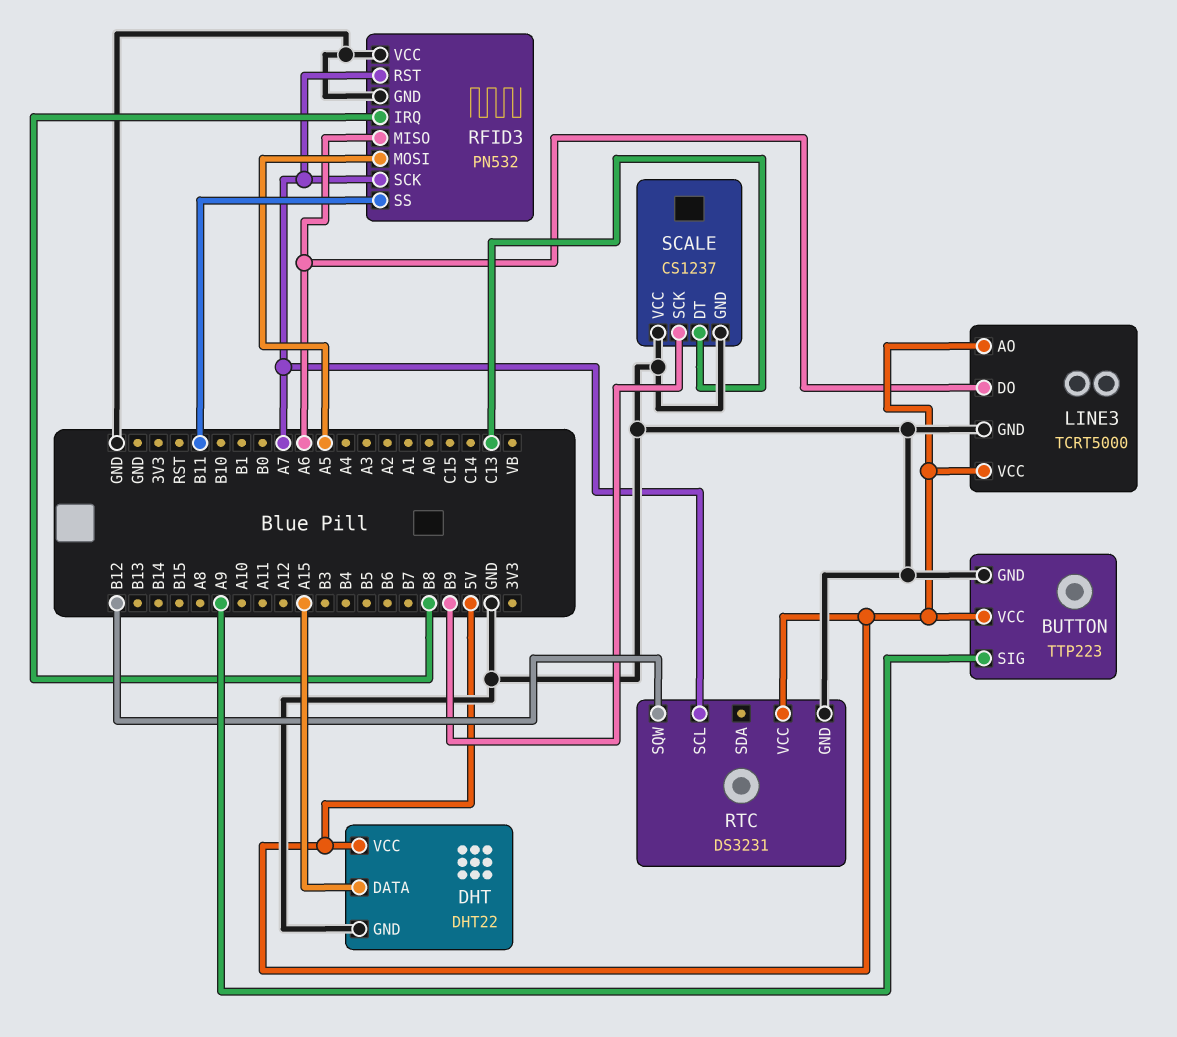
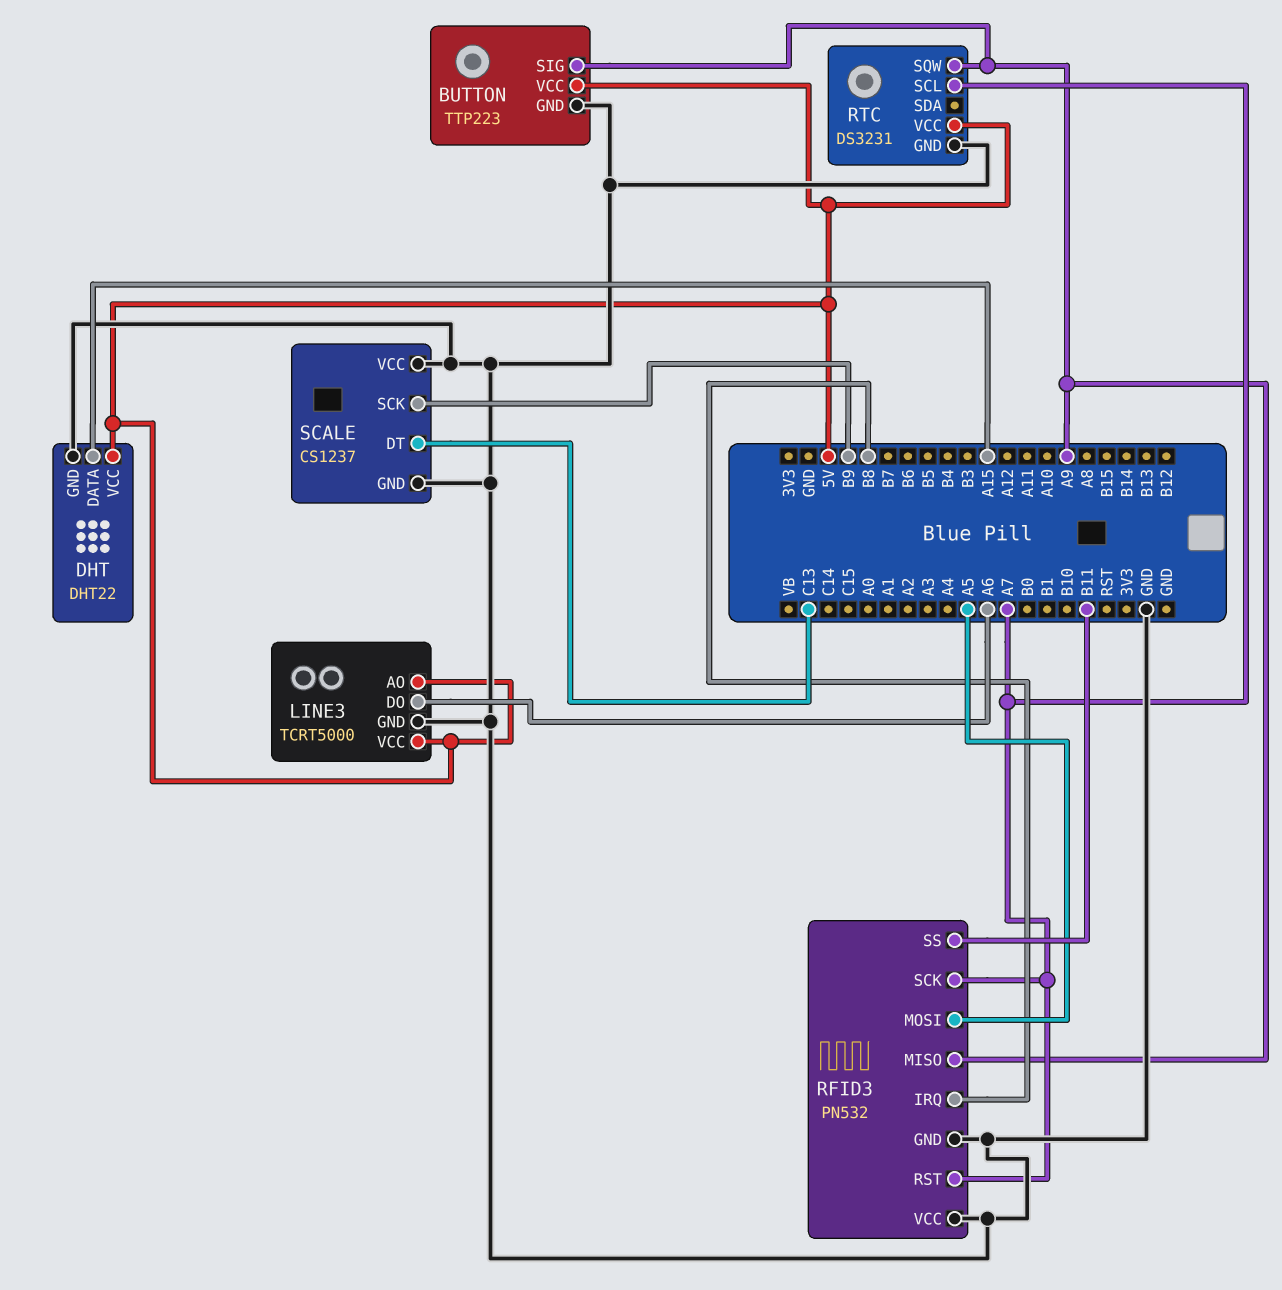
RFID3 pin MISO: A6 -> A9
RTC pin SQW: B12 -> A9

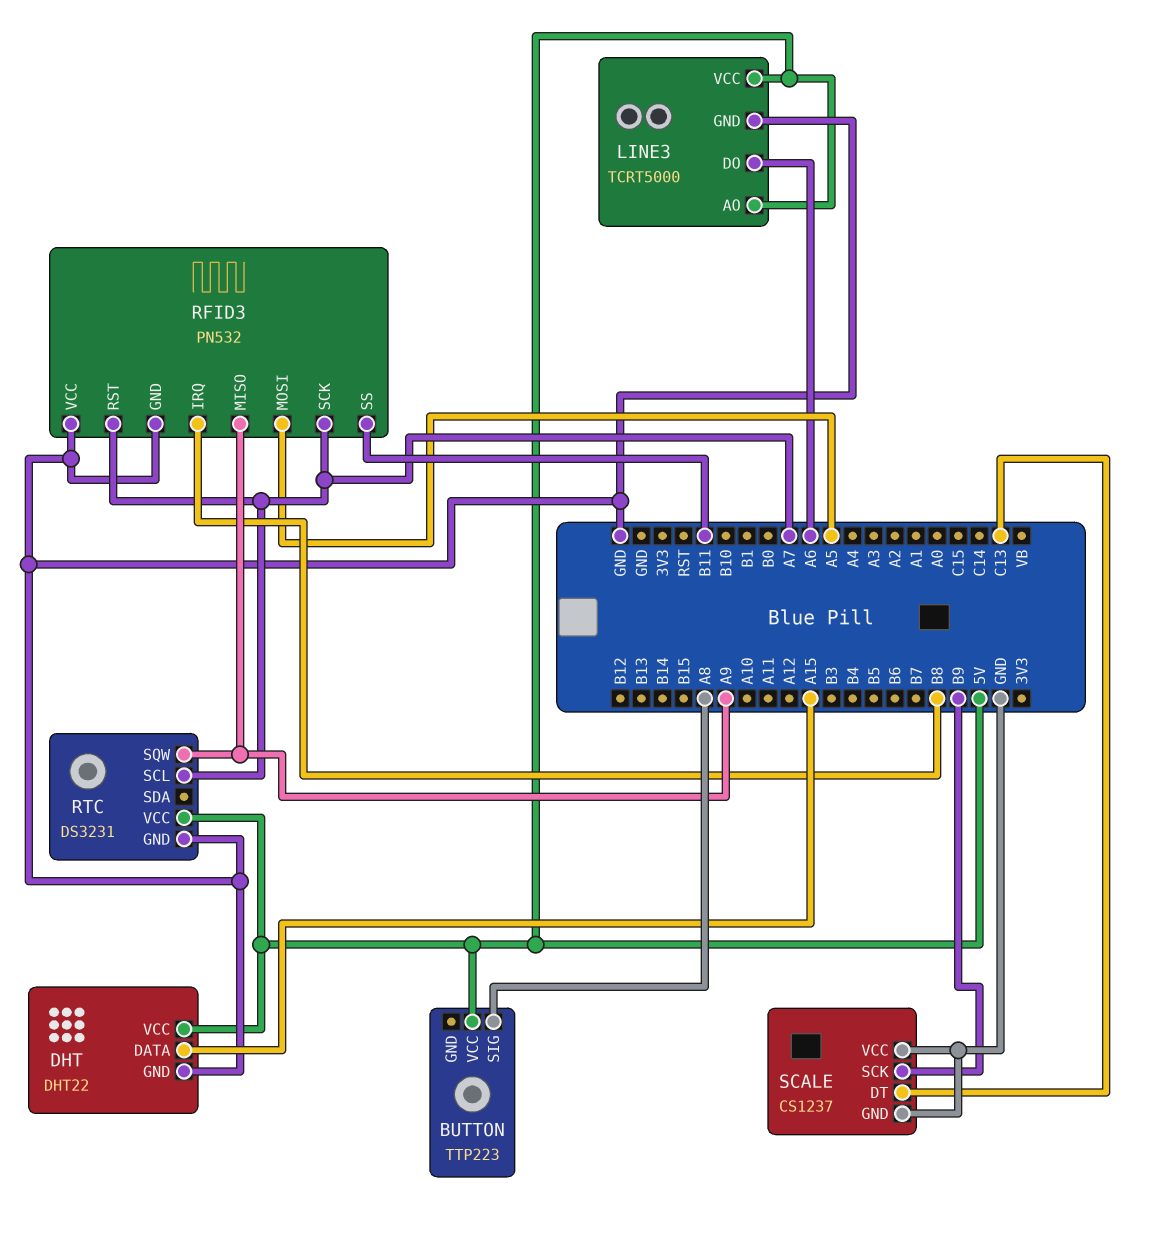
BUTTON pin GND: GND -> none
BUTTON pin SIG: A9 -> A8

